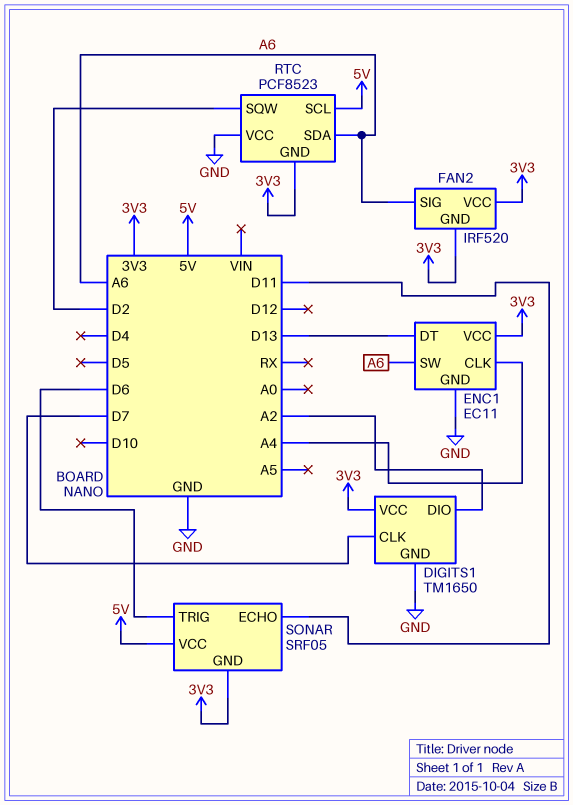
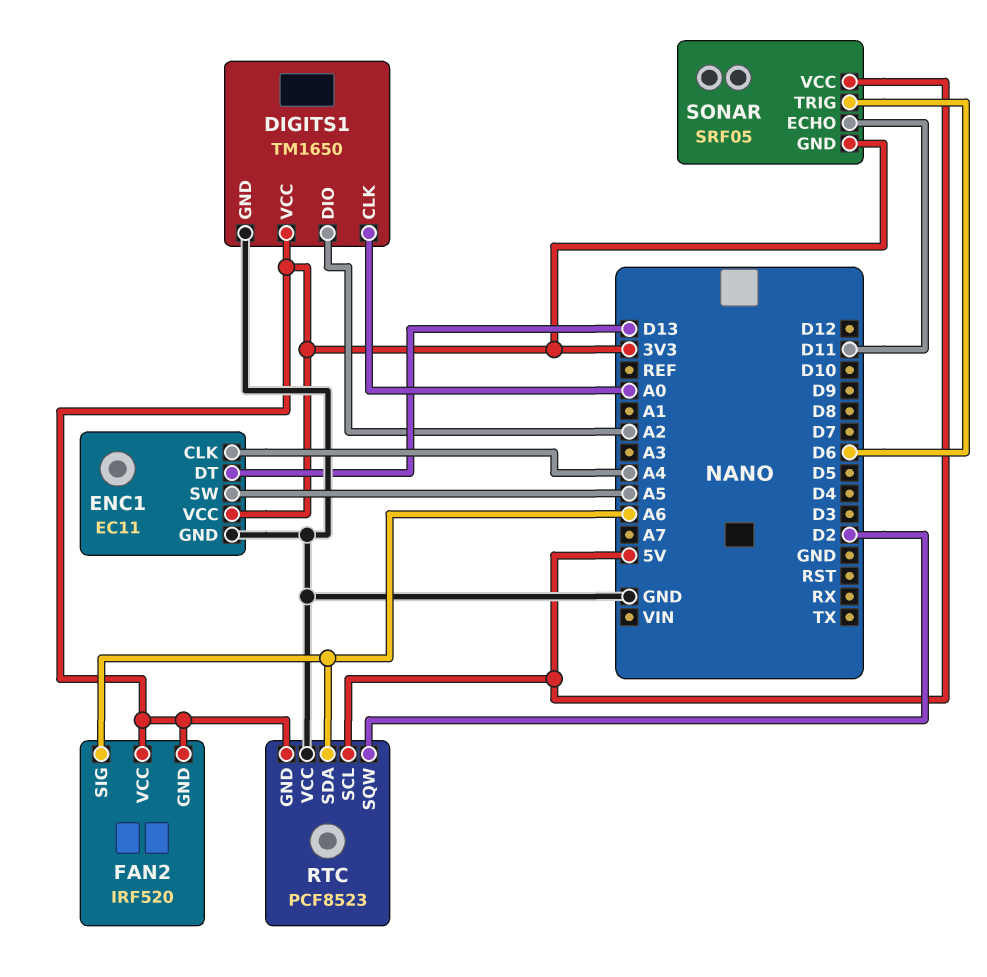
DIGITS1 pin CLK: D7 -> A0
ENC1 pin SW: A6 -> A5

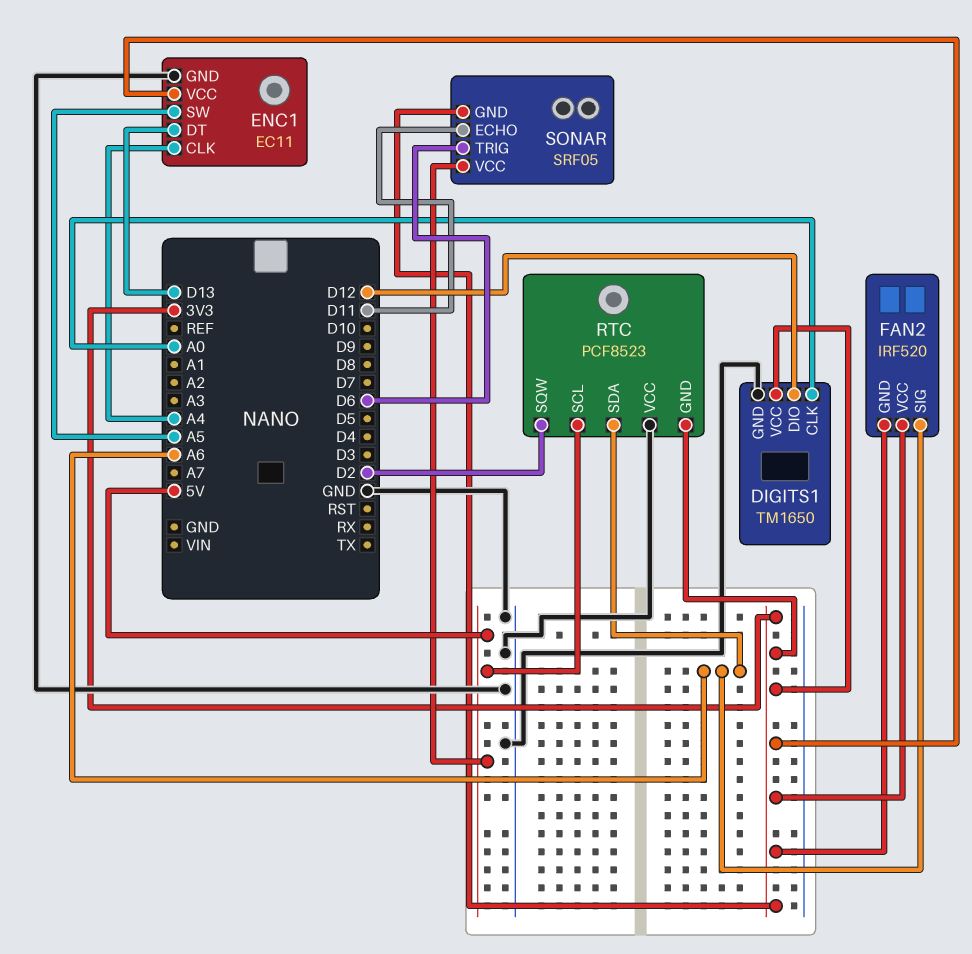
DIGITS1 pin DIO: A2 -> D12

